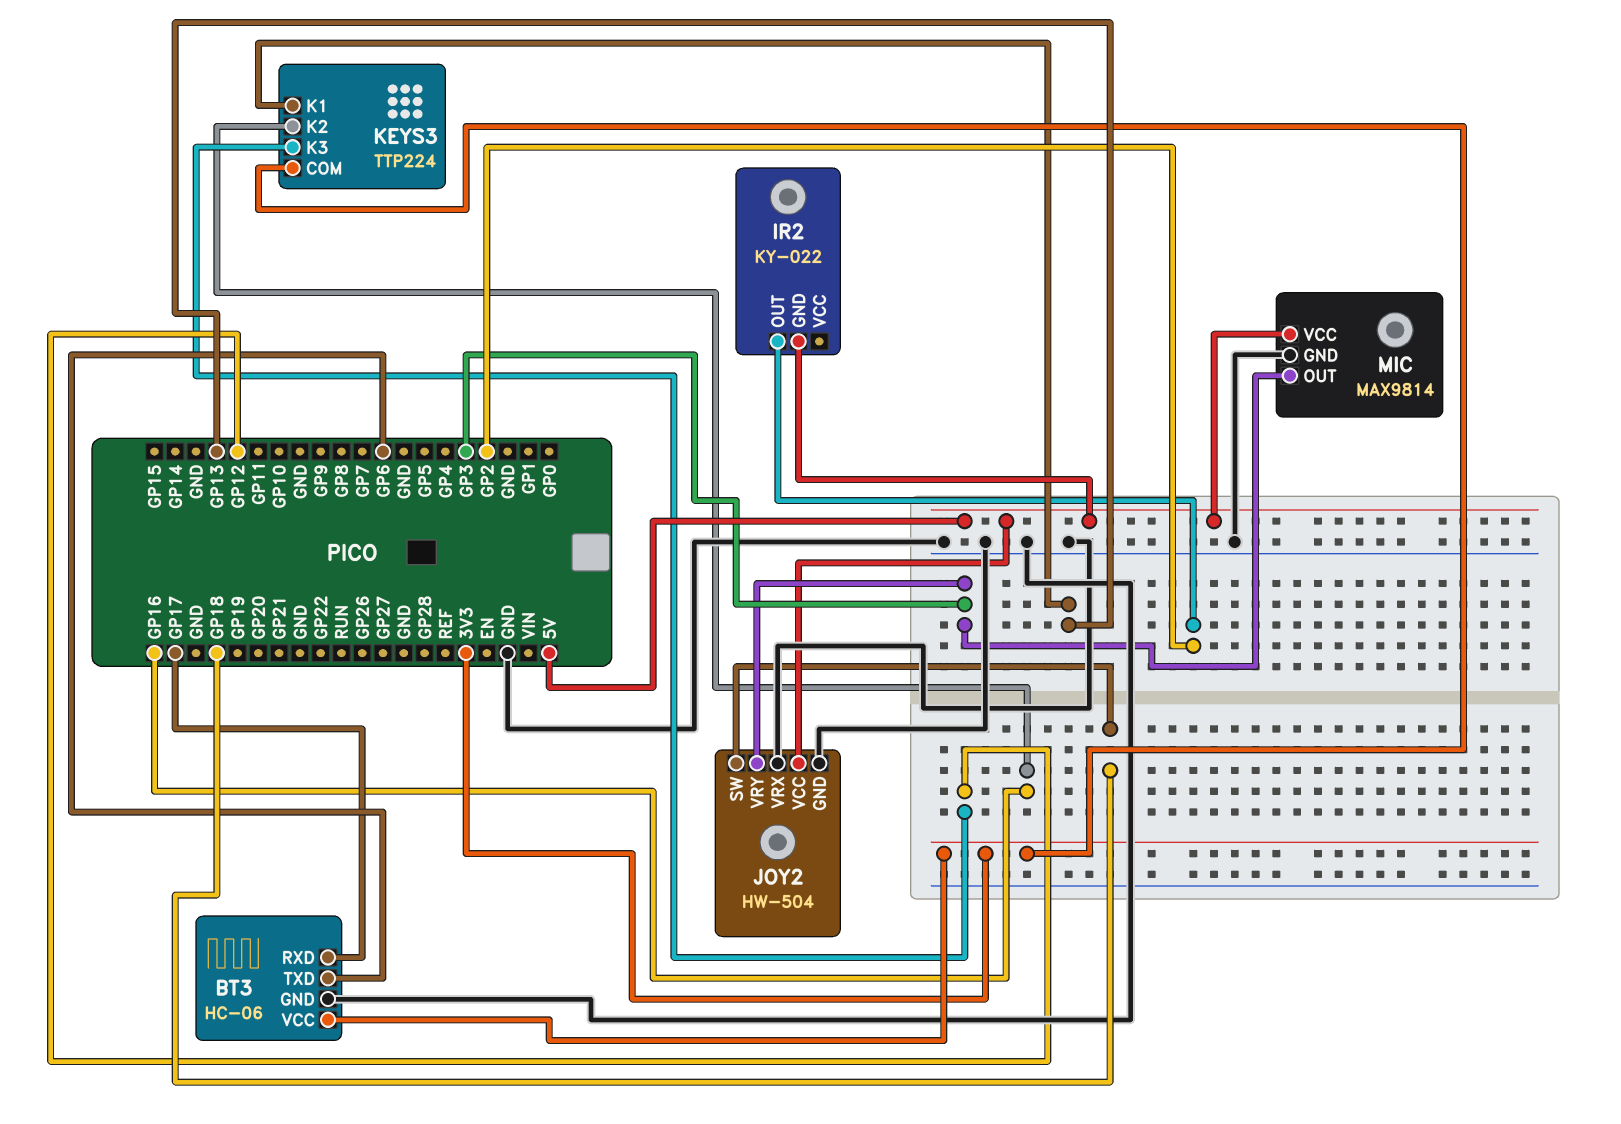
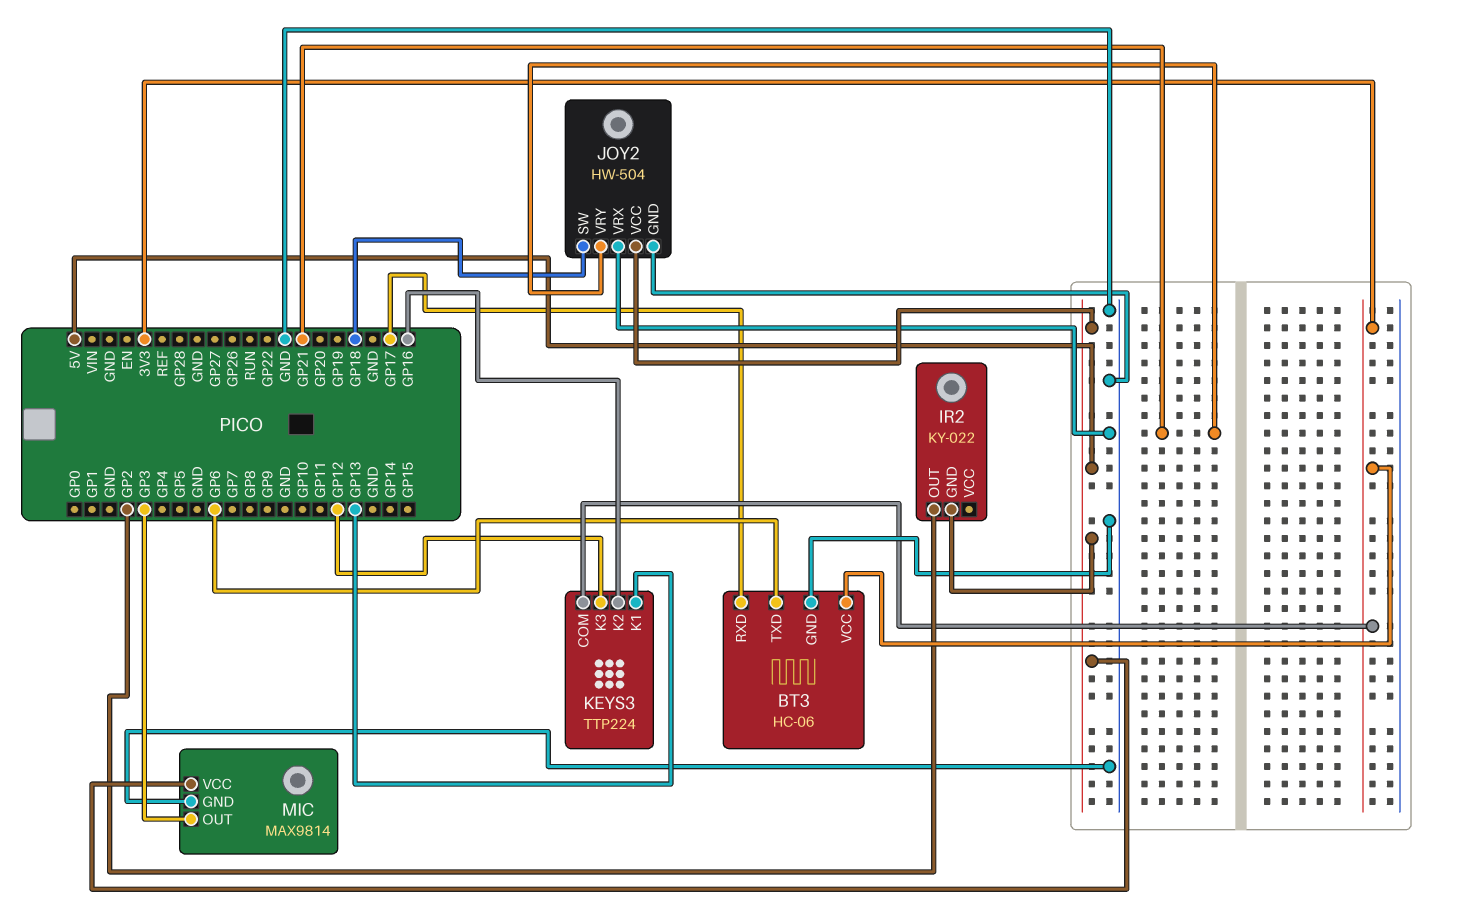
JOY2 pin VRY: GP3 -> GP21

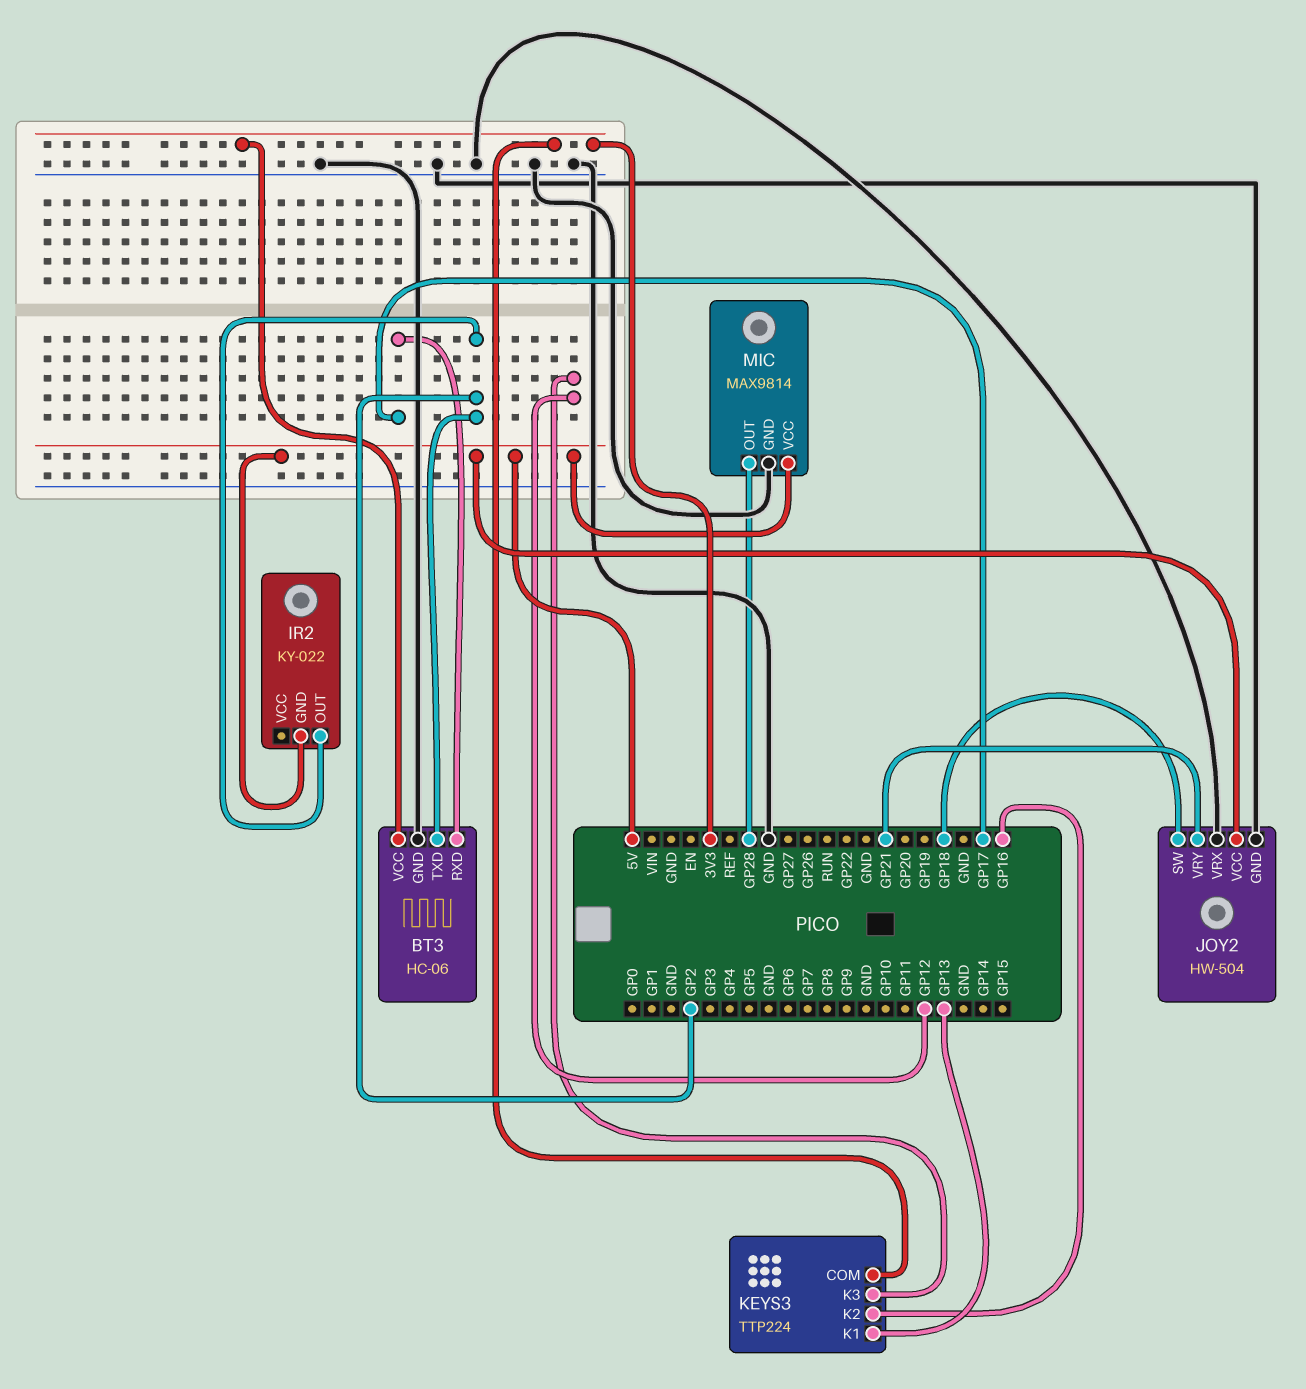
BT3 pin TXD: GP6 -> GP2
MIC pin OUT: GP3 -> GP28

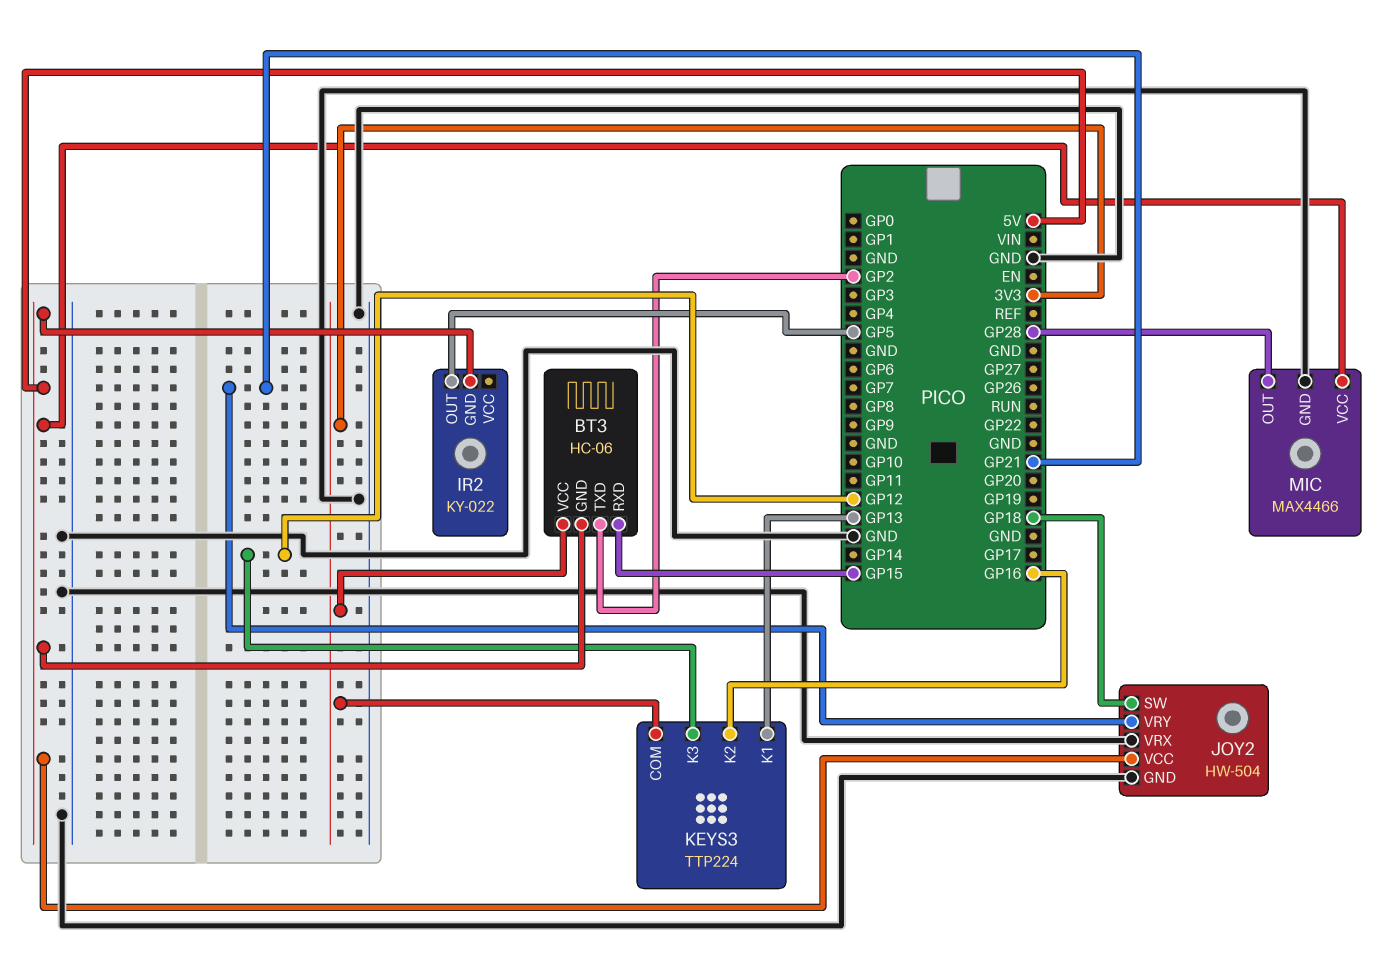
BT3 pin GND: GND -> 5V
BT3 pin RXD: GP17 -> GP15
IR2 pin OUT: GP2 -> GP5
MIC: MAX9814 -> MAX4466

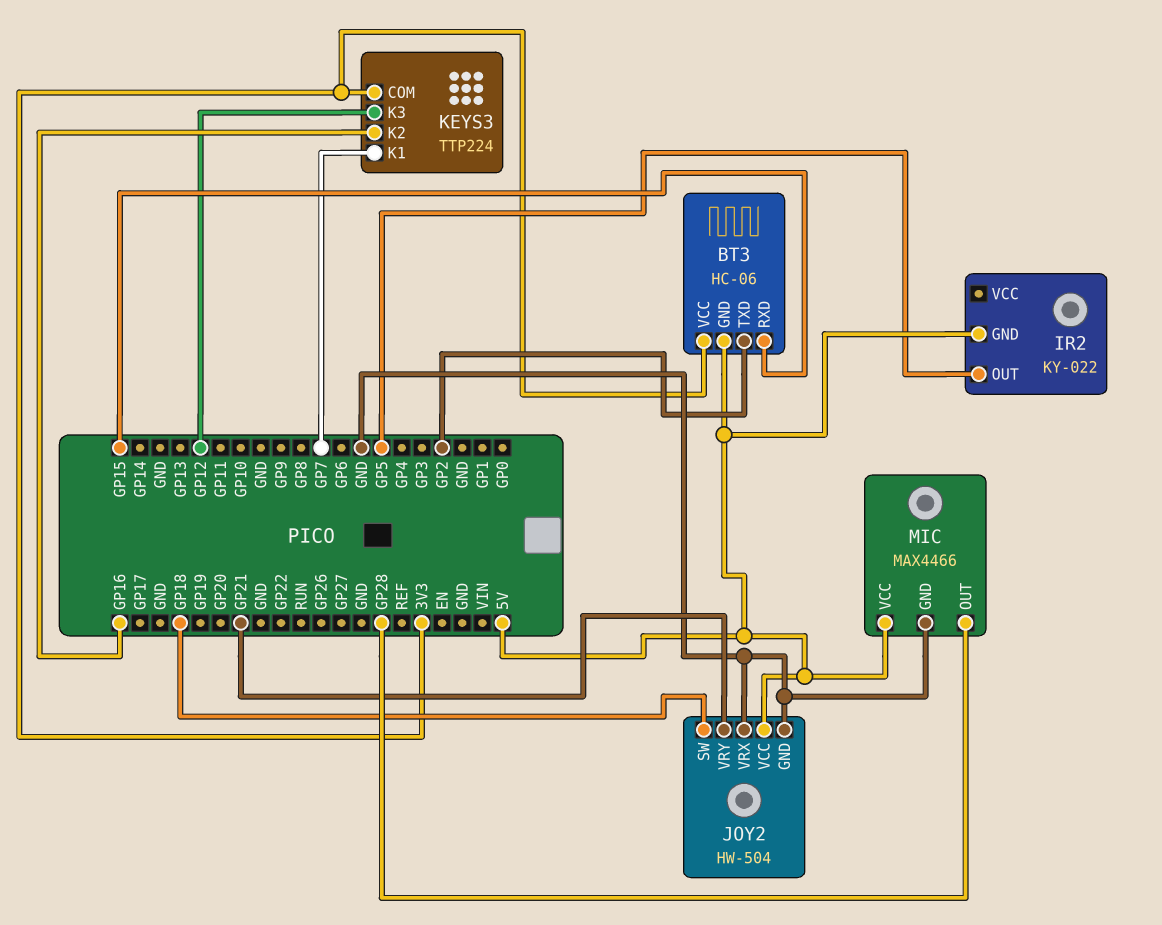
KEYS3 pin K1: GP13 -> GP7

